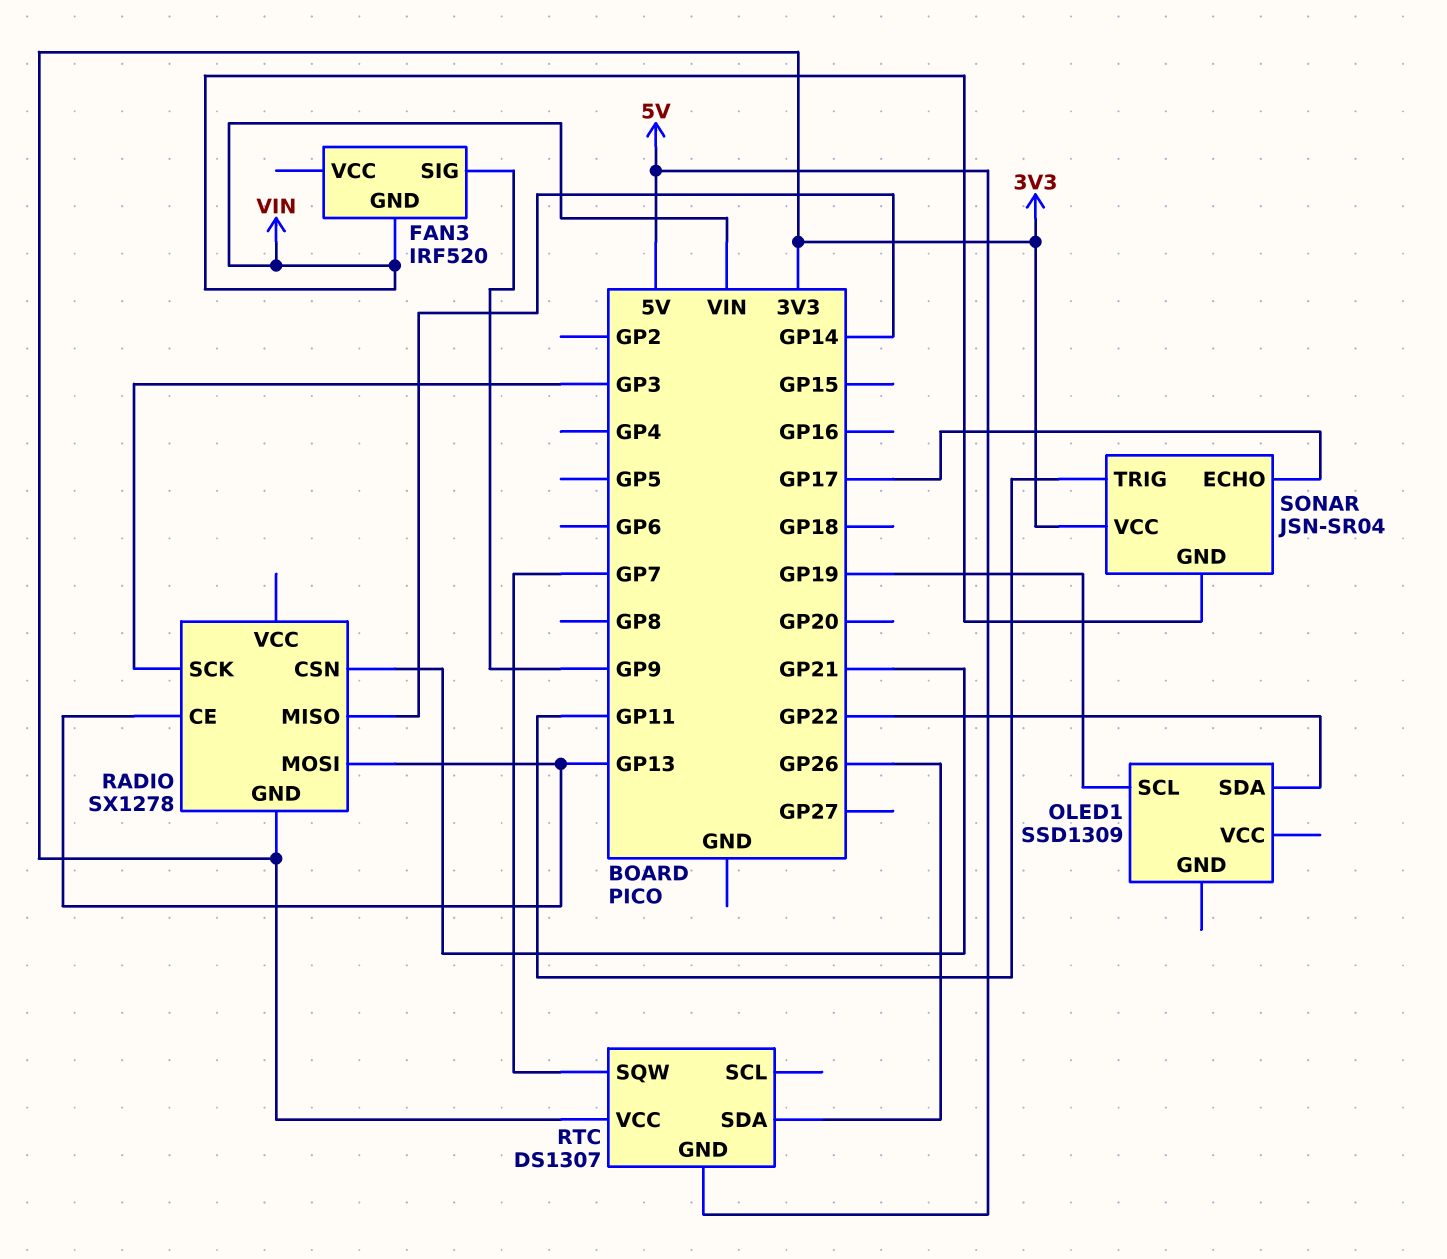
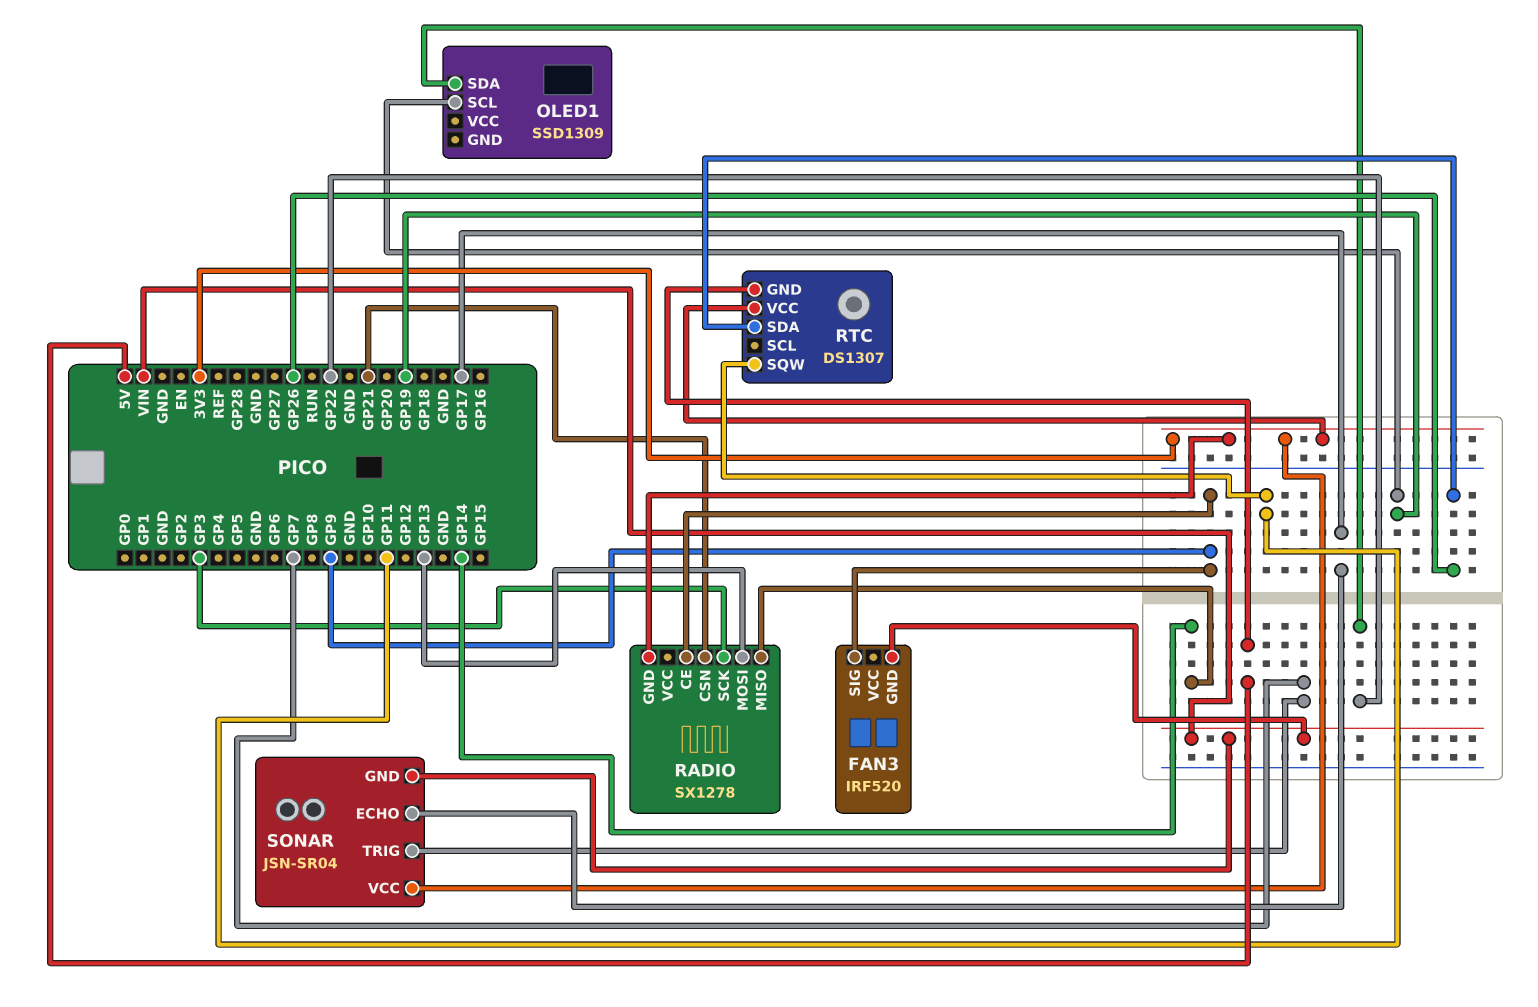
RADIO pin CE: GP13 -> GP9
RTC pin SQW: GP7 -> GP11
SONAR pin TRIG: GP11 -> GP7

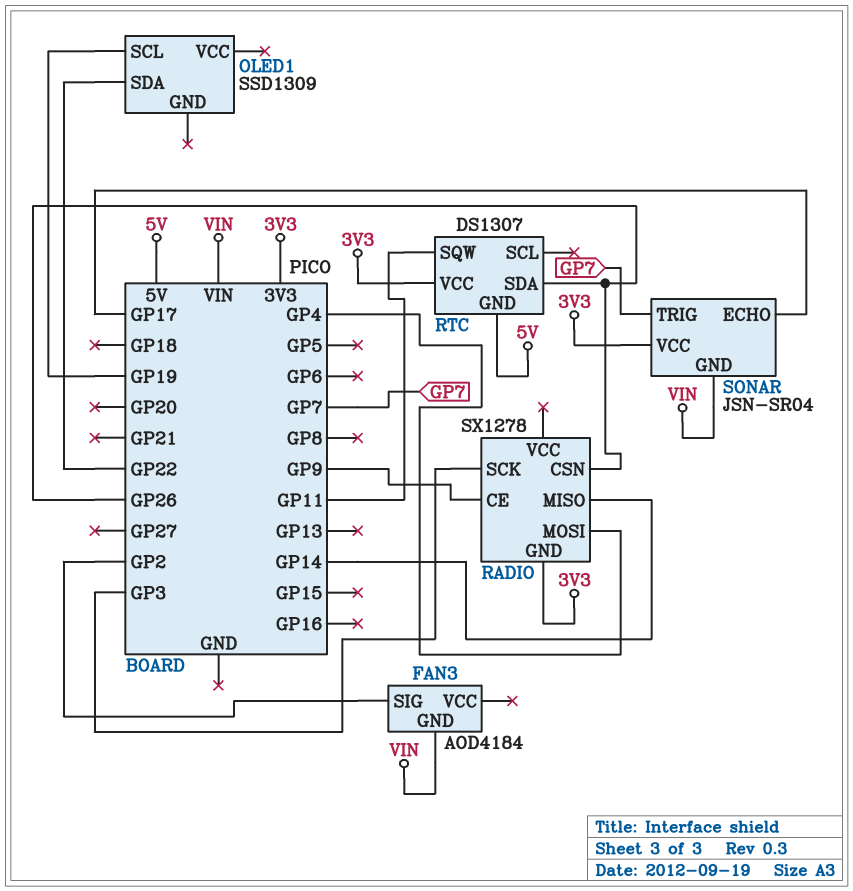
FAN3: IRF520 -> AOD4184
FAN3 pin SIG: GP9 -> GP2
RADIO pin CSN: GP21 -> GP26
RADIO pin MOSI: GP13 -> GP4

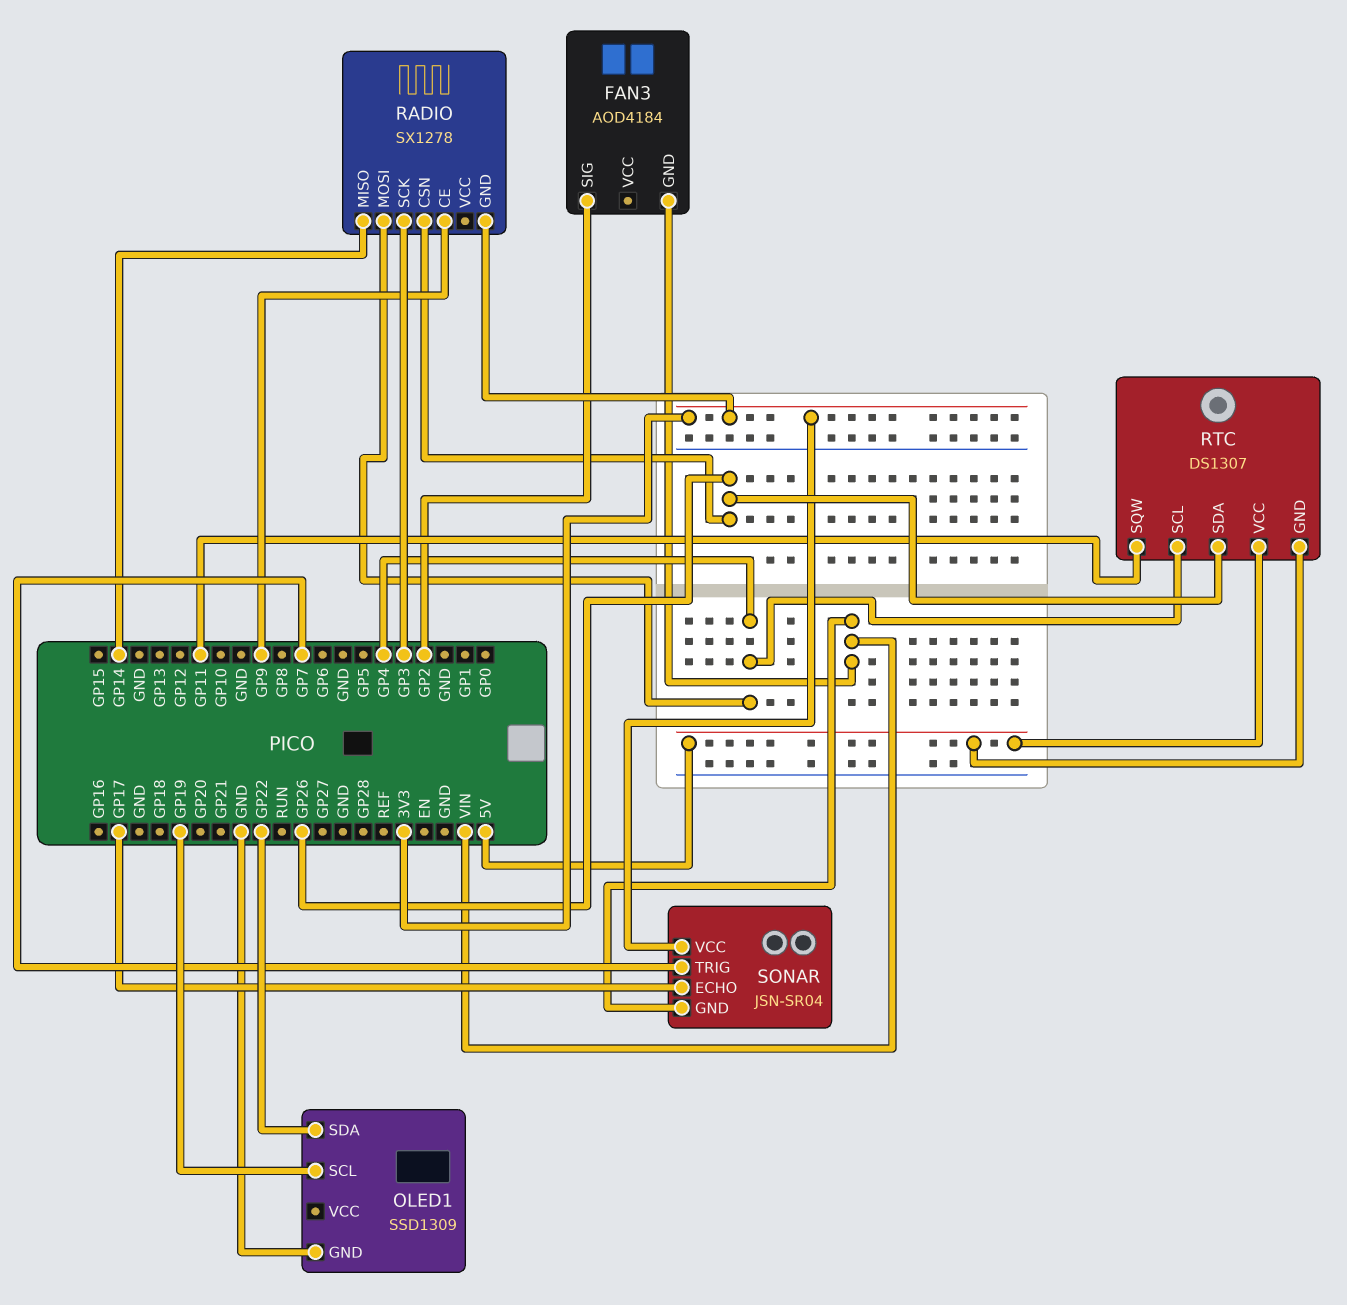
OLED1 pin GND: none -> GND
RTC pin SCL: none -> GP4
RTC pin VCC: 3V3 -> 5V

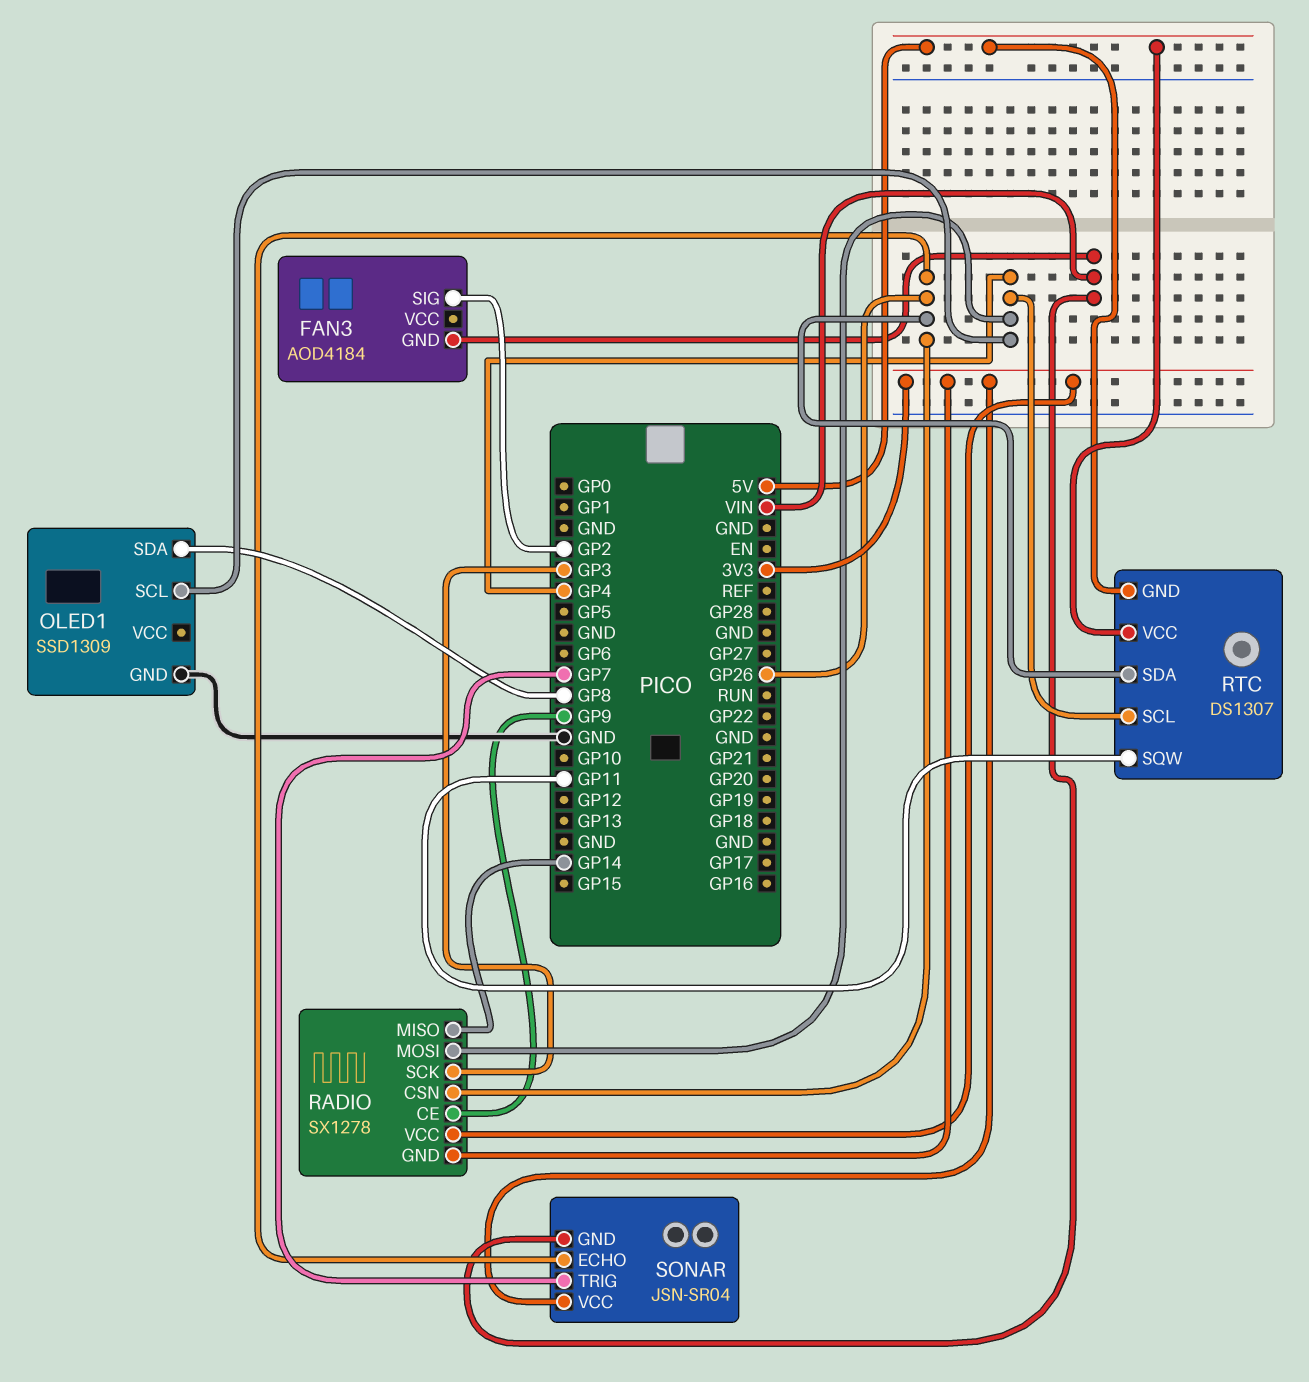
OLED1 pin SCL: GP19 -> GP4
OLED1 pin SDA: GP22 -> GP8
RADIO pin VCC: none -> 3V3
SONAR pin ECHO: GP17 -> GP26

